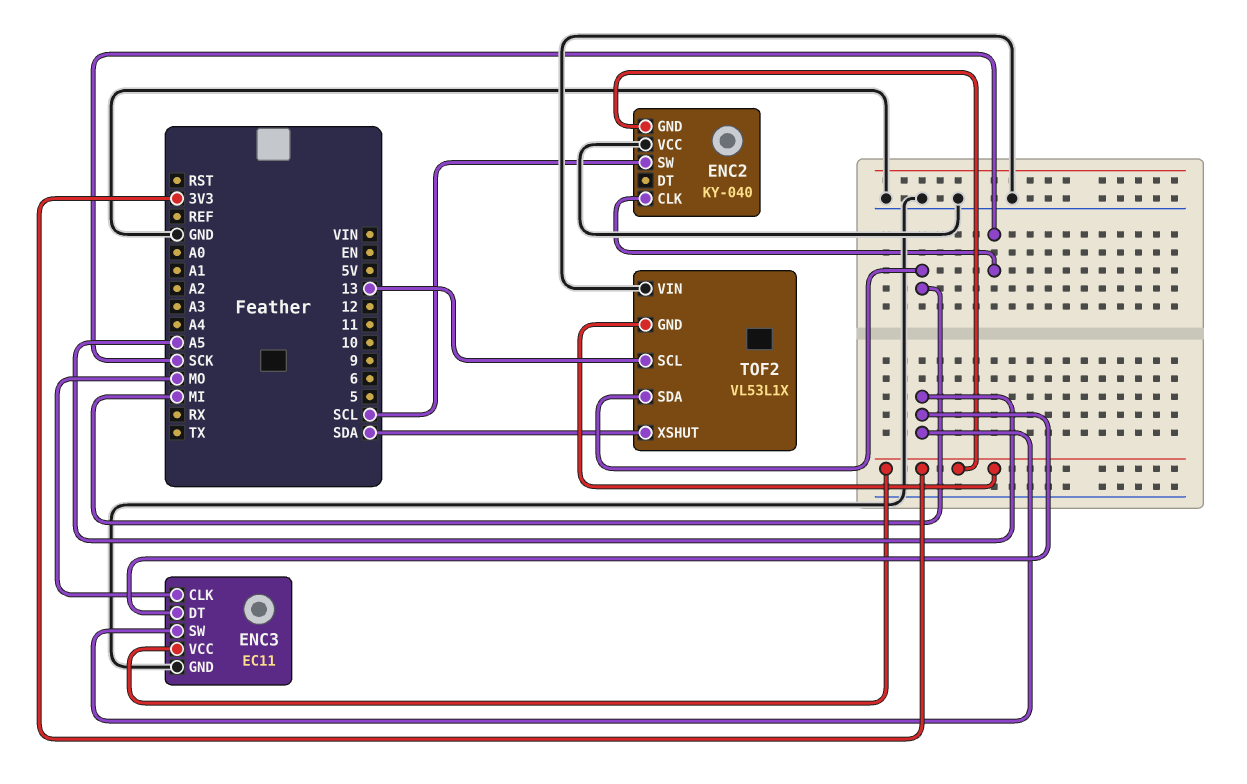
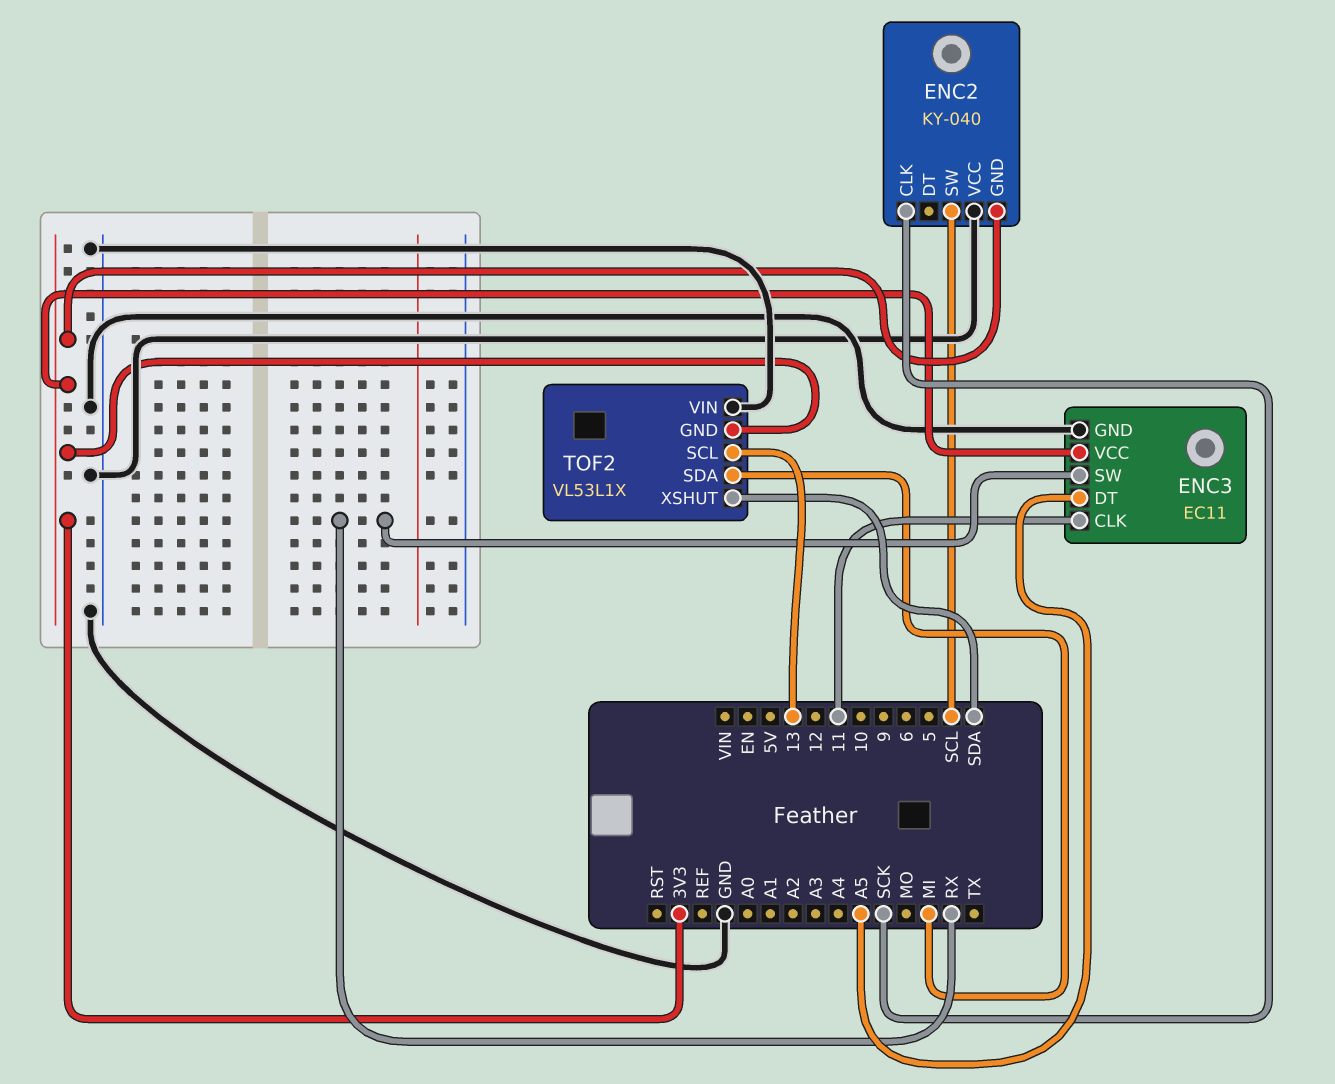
ENC3 pin CLK: MO -> 11
ENC3 pin SW: A5 -> RX

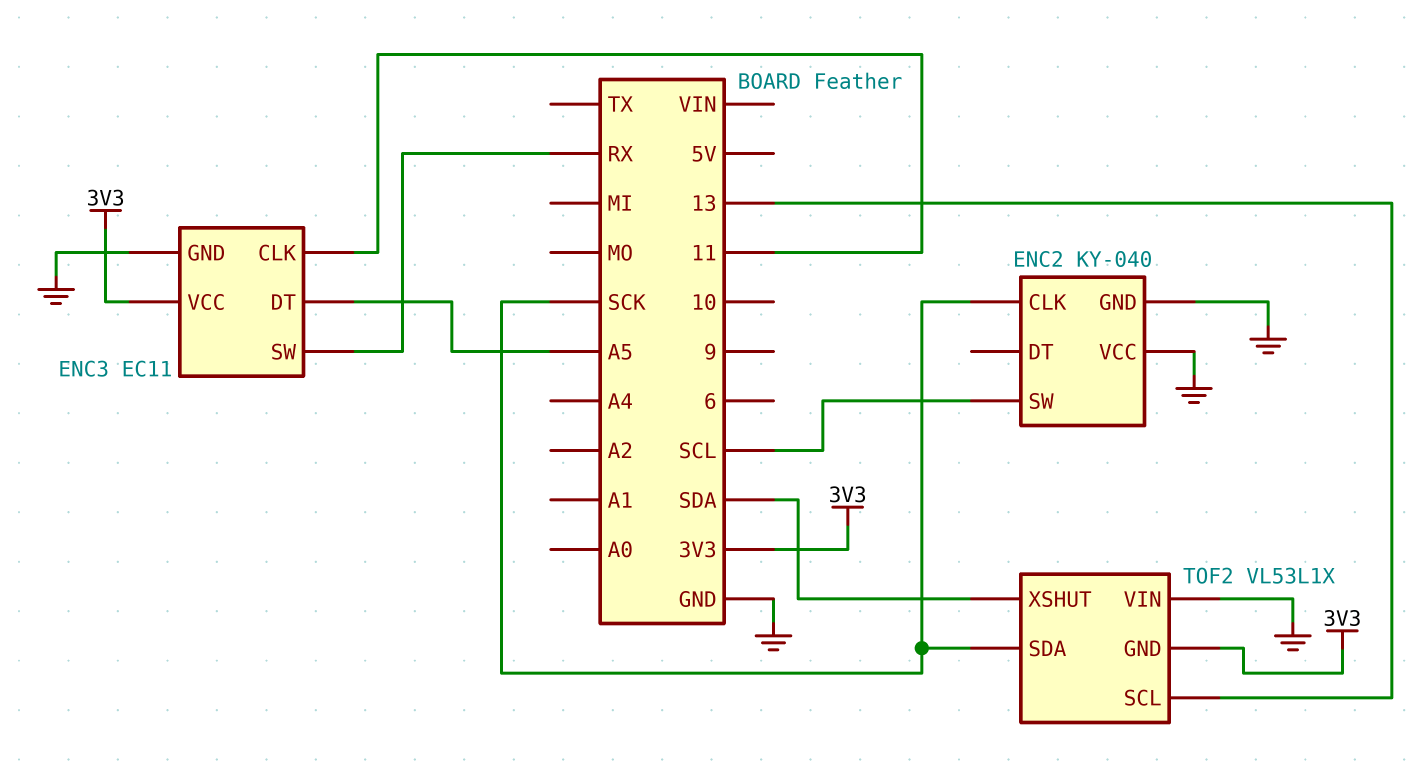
ENC2 pin GND: 3V3 -> GND
TOF2 pin SDA: MI -> SCK

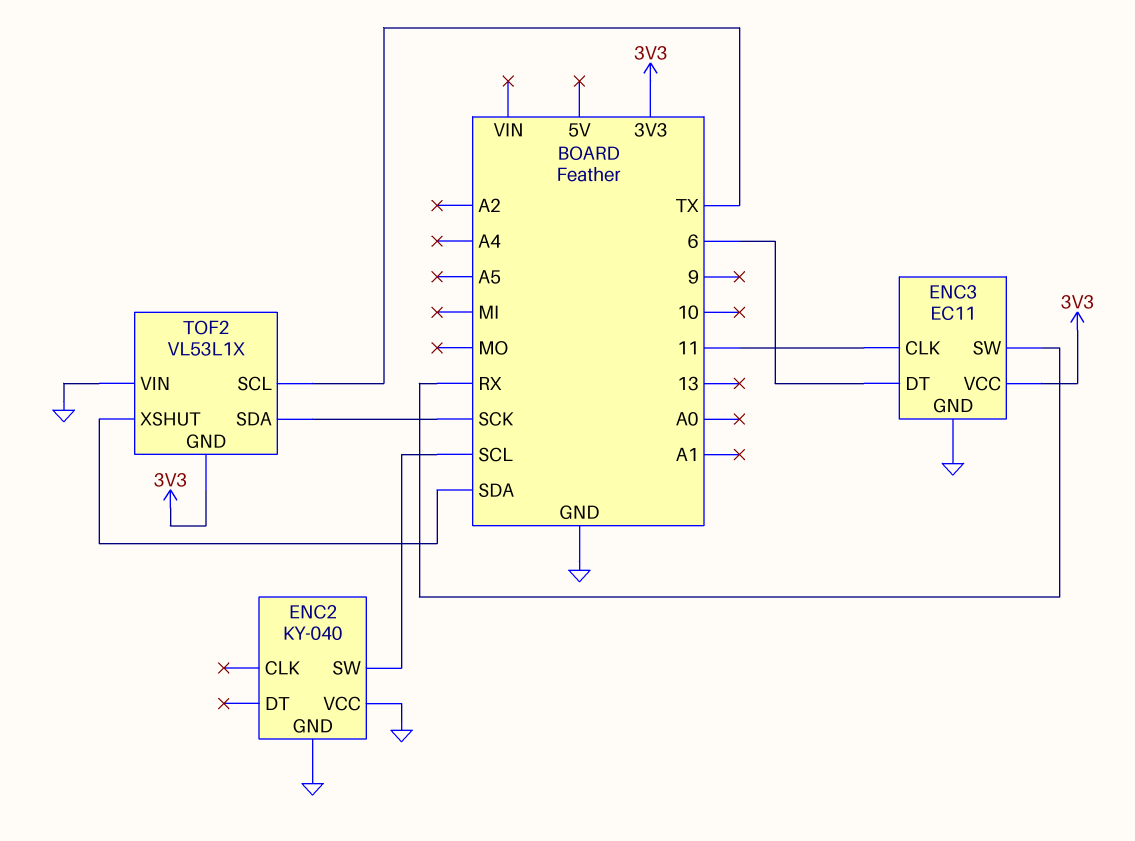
ENC2 pin CLK: SCK -> none
ENC3 pin DT: A5 -> 6
TOF2 pin SCL: 13 -> TX

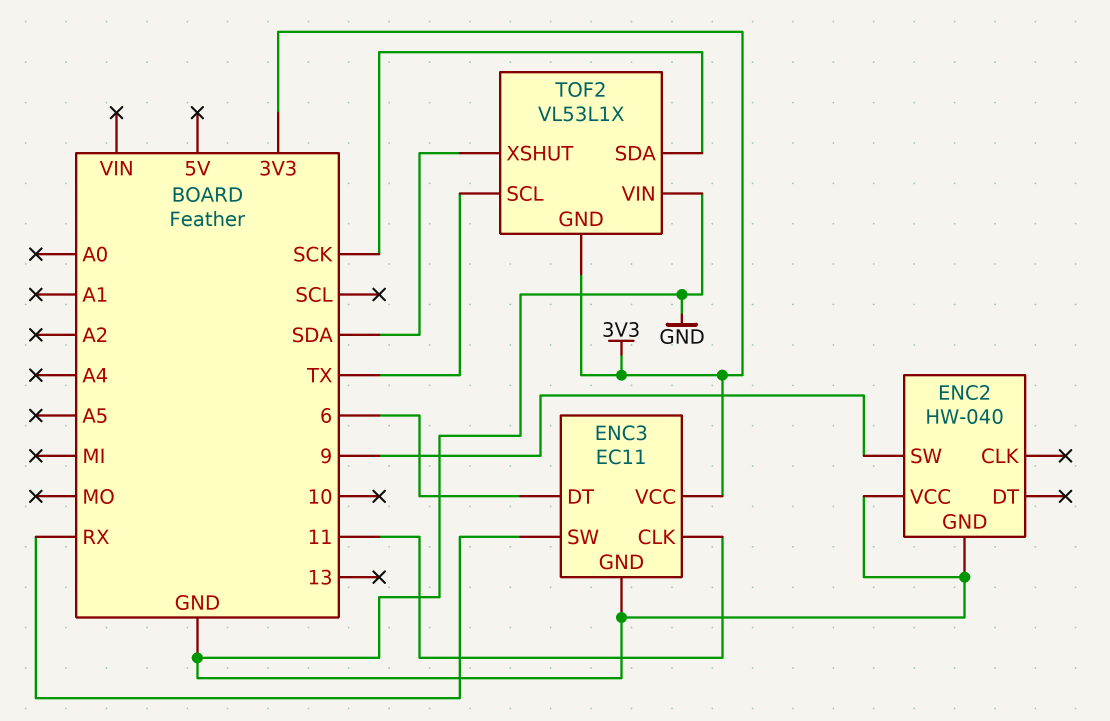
ENC2: KY-040 -> HW-040
ENC2 pin SW: SCL -> 9

